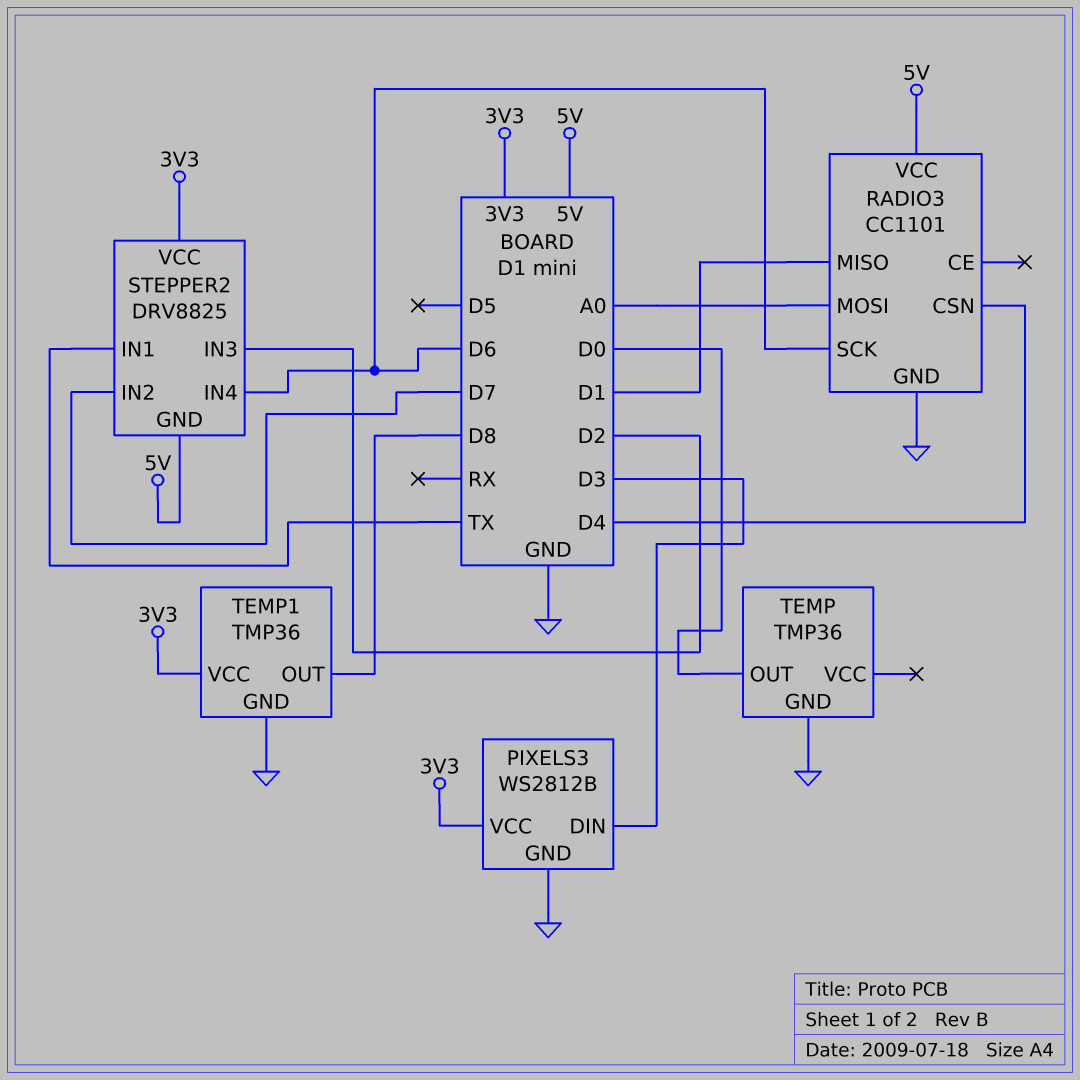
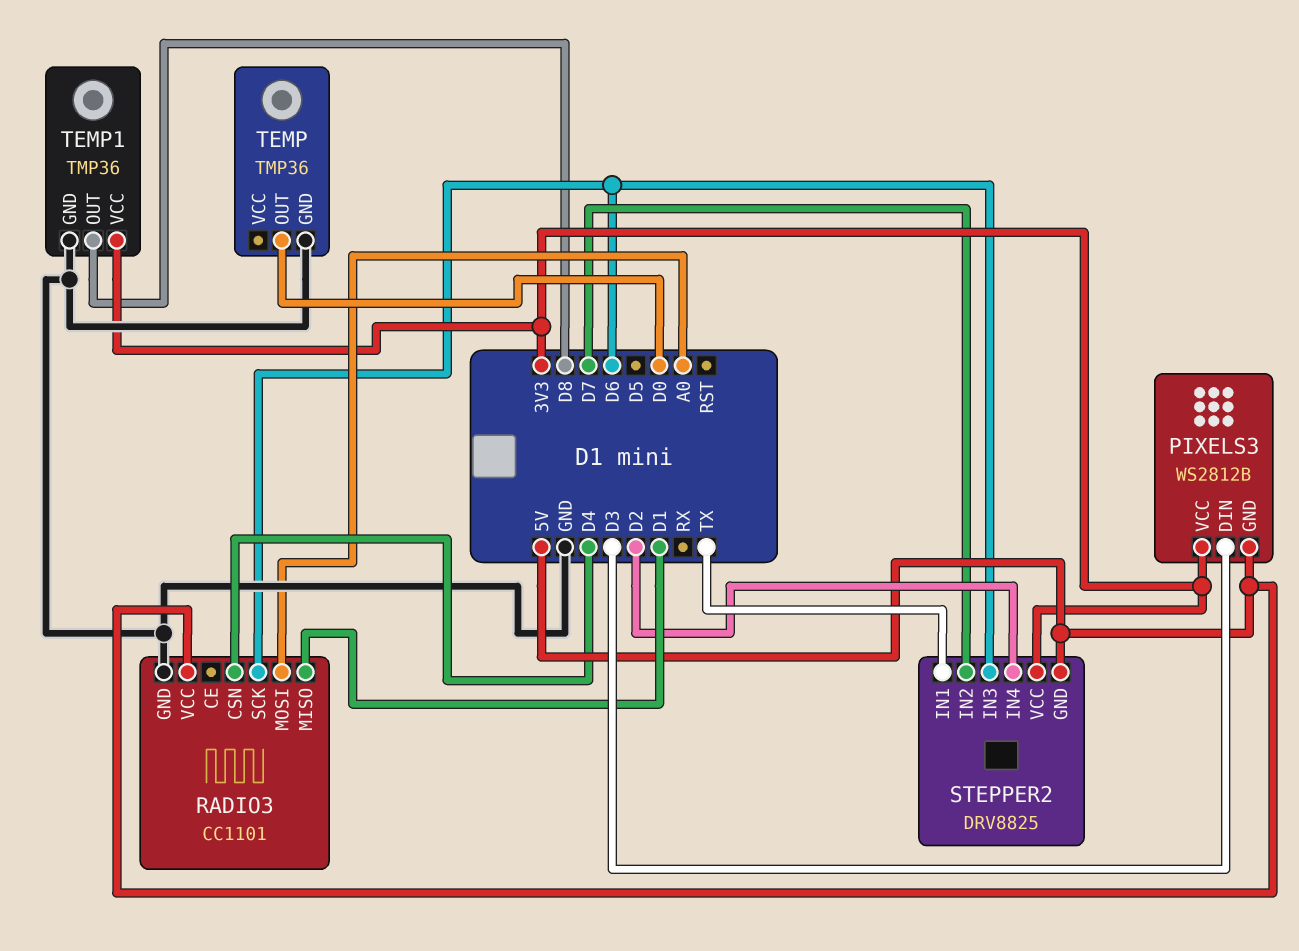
PIXELS3 pin GND: GND -> 5V
STEPPER2 pin IN3: D2 -> D6
STEPPER2 pin IN4: D6 -> D2

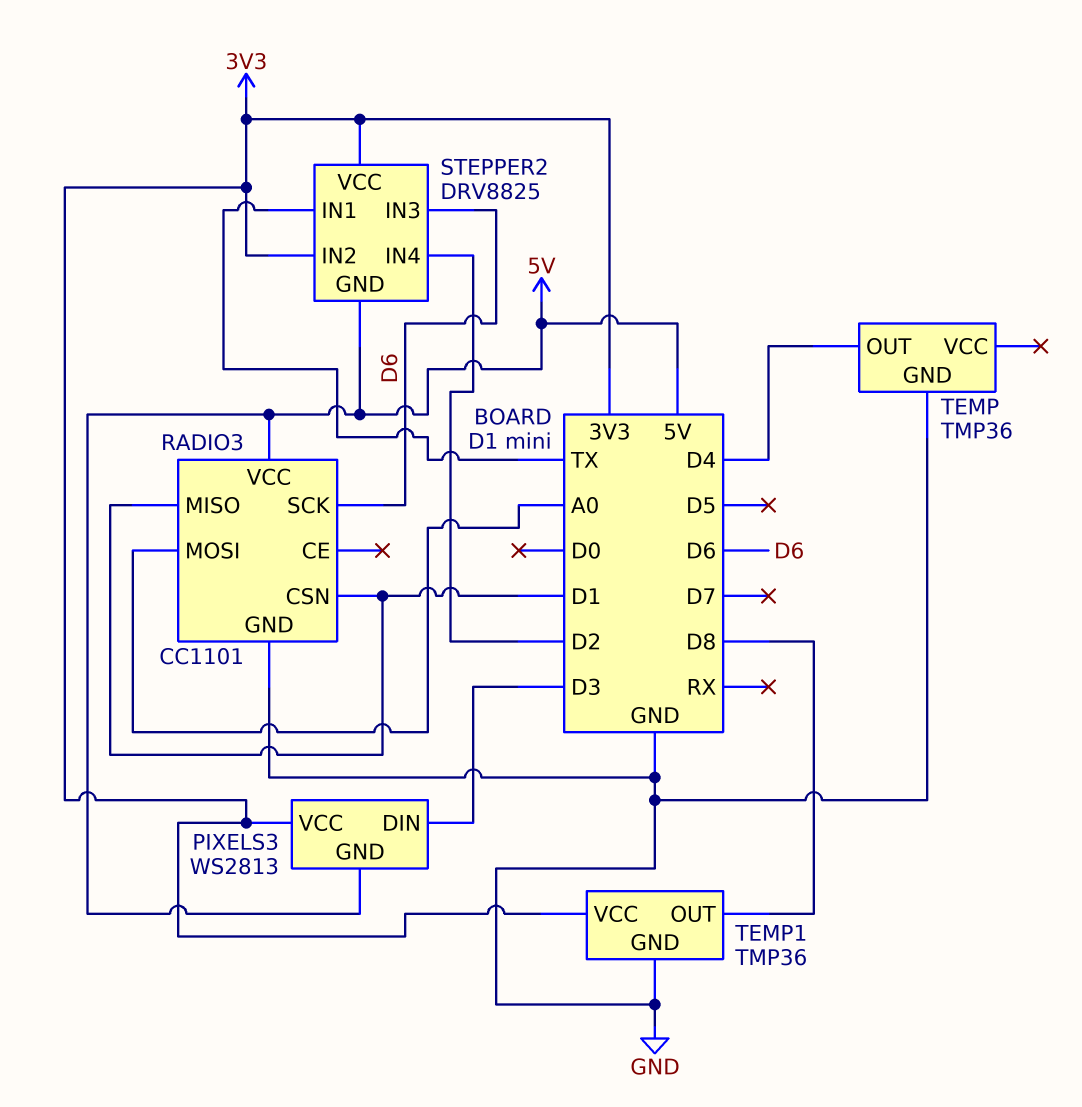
PIXELS3: WS2812B -> WS2813
RADIO3 pin CSN: D4 -> D1
STEPPER2 pin IN2: D7 -> 3V3
TEMP pin OUT: D0 -> D4

